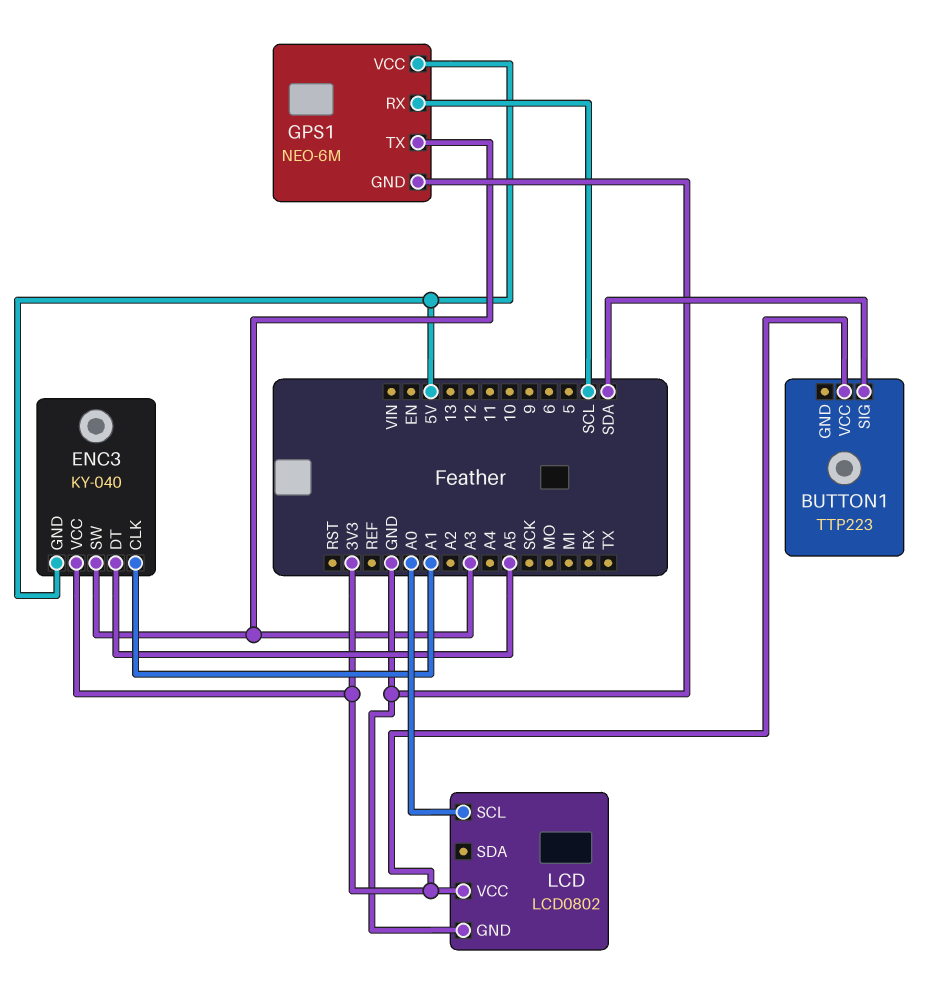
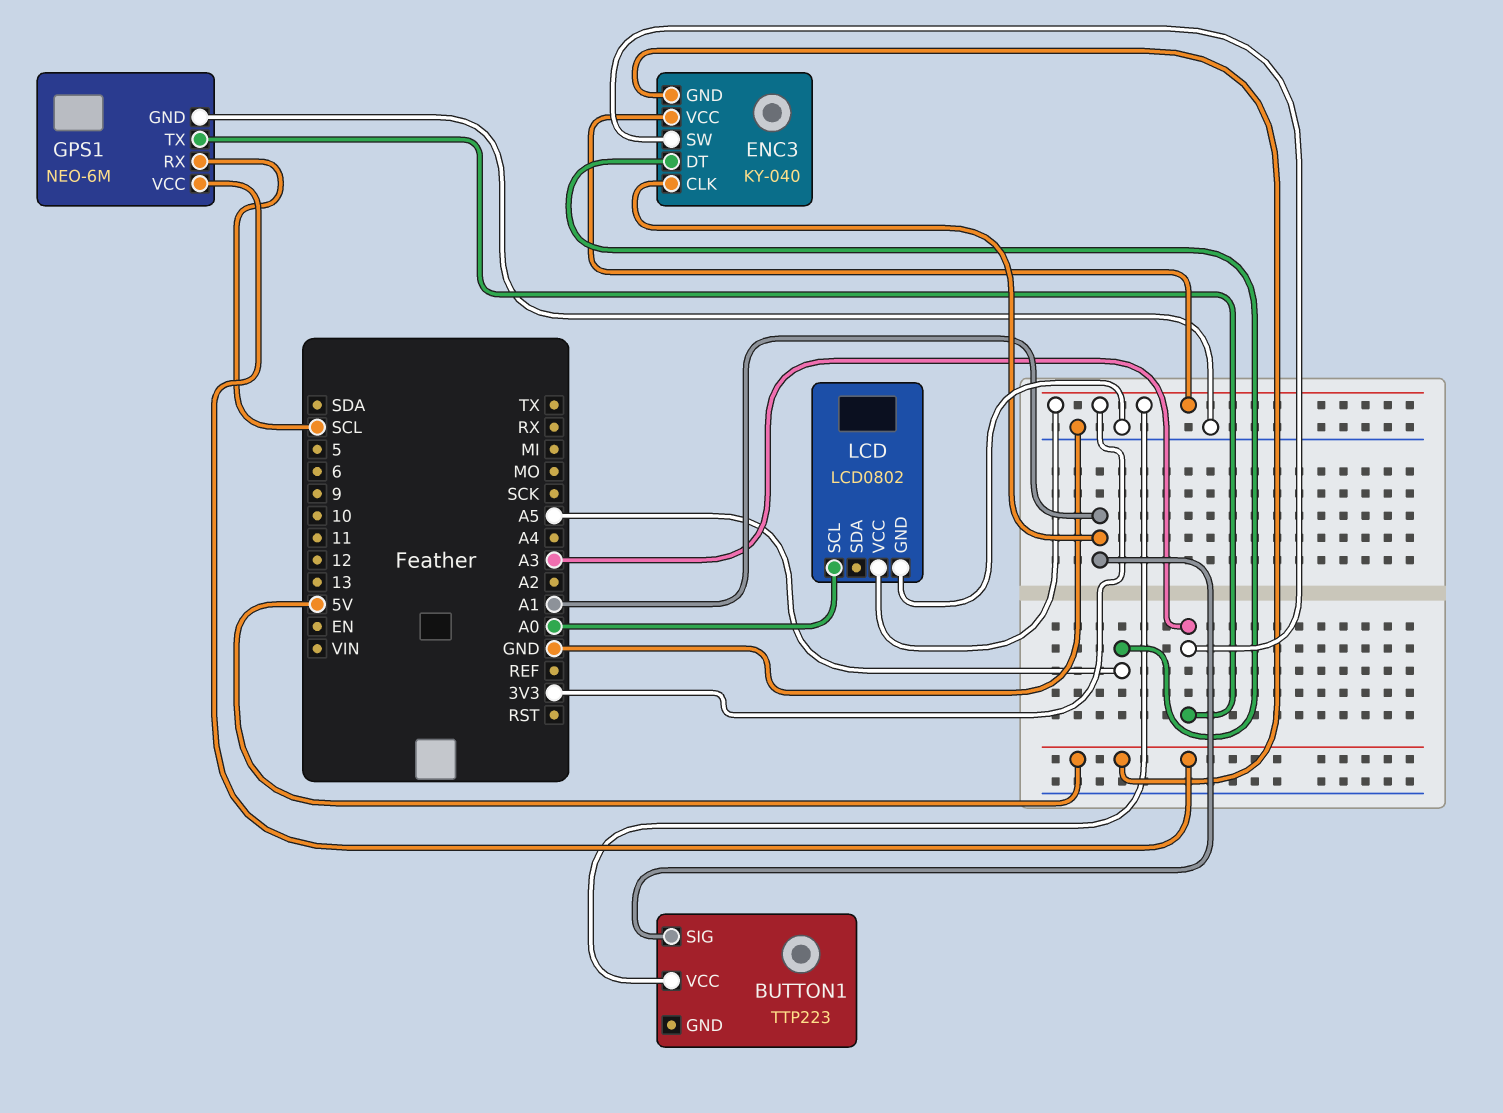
BUTTON1 pin SIG: SDA -> A1

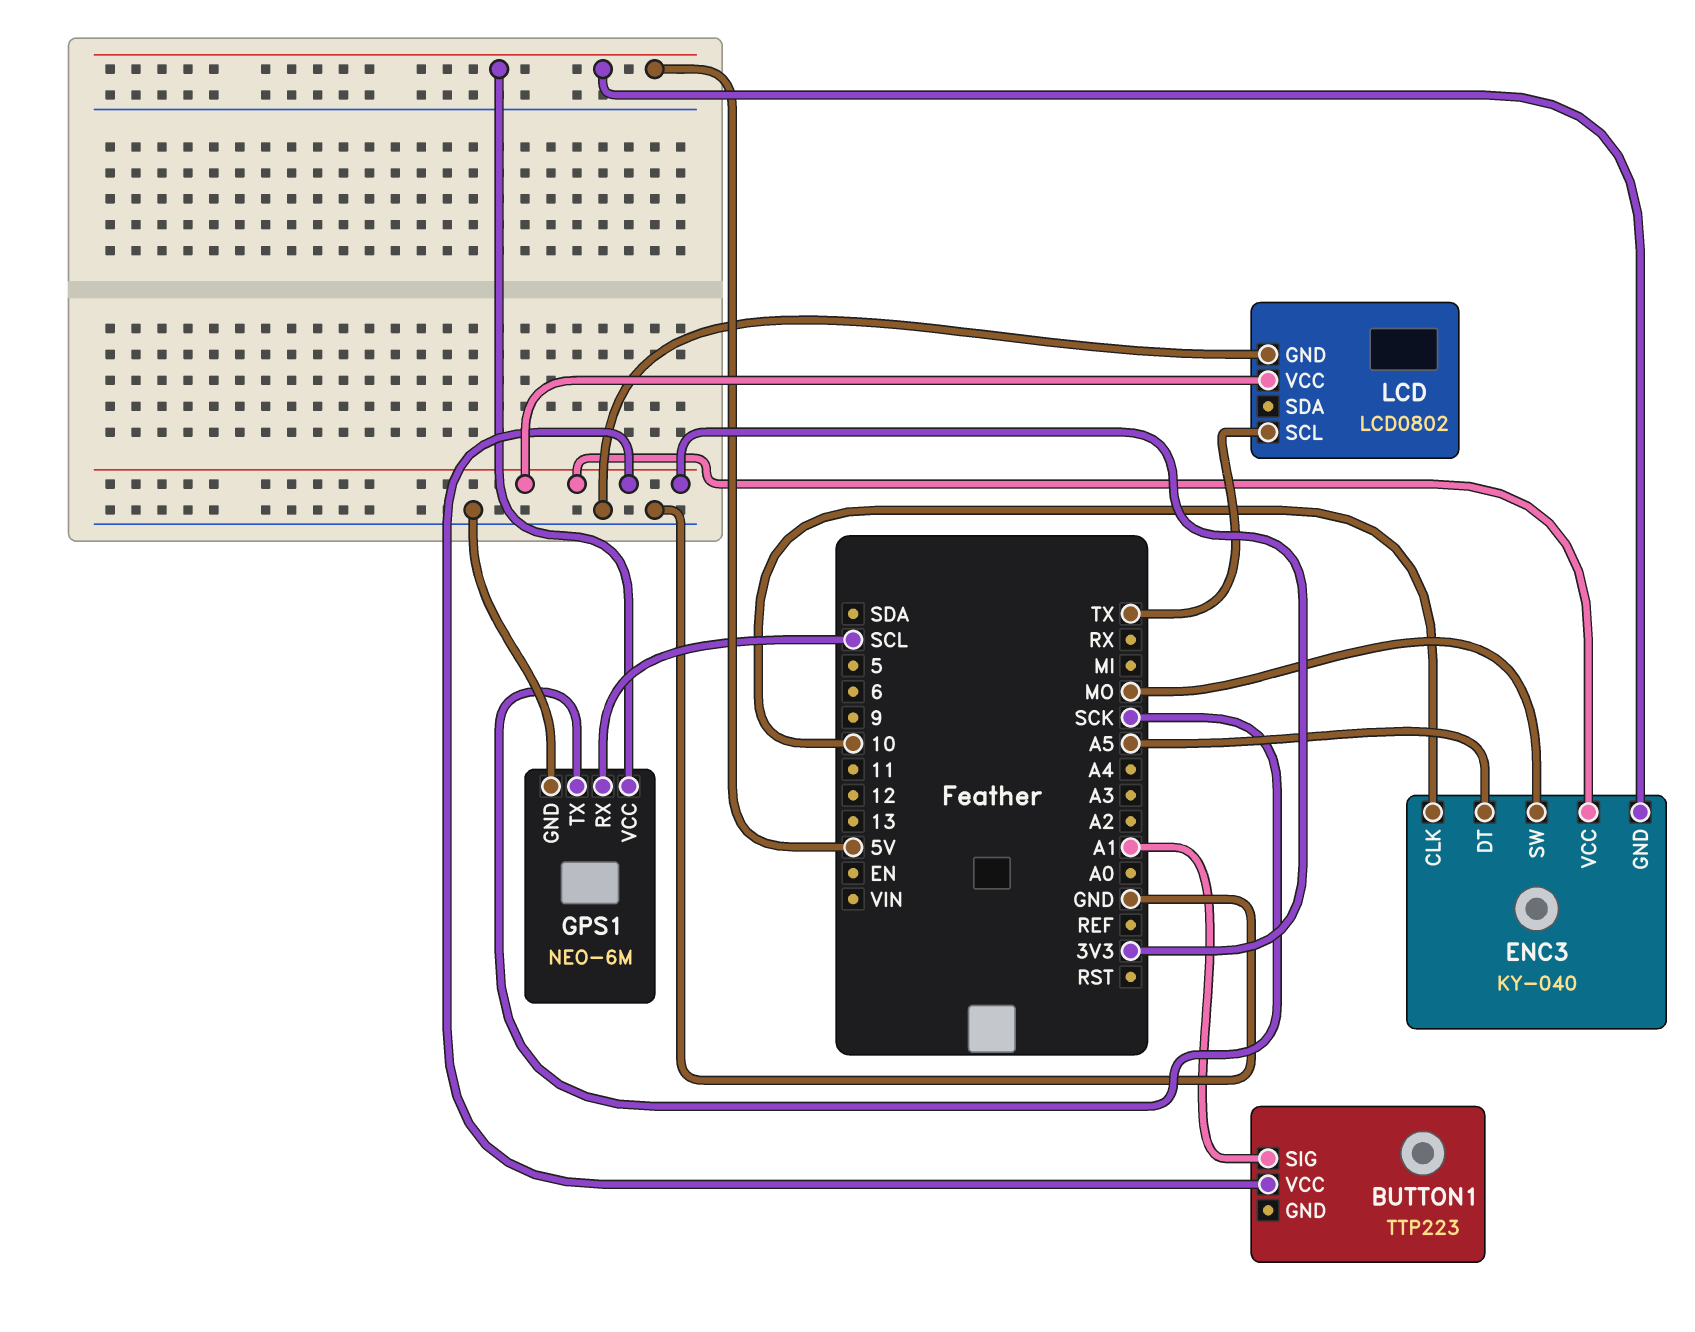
ENC3 pin CLK: A1 -> 10
ENC3 pin SW: A3 -> MO
GPS1 pin TX: A3 -> SCK
LCD pin SCL: A0 -> TX

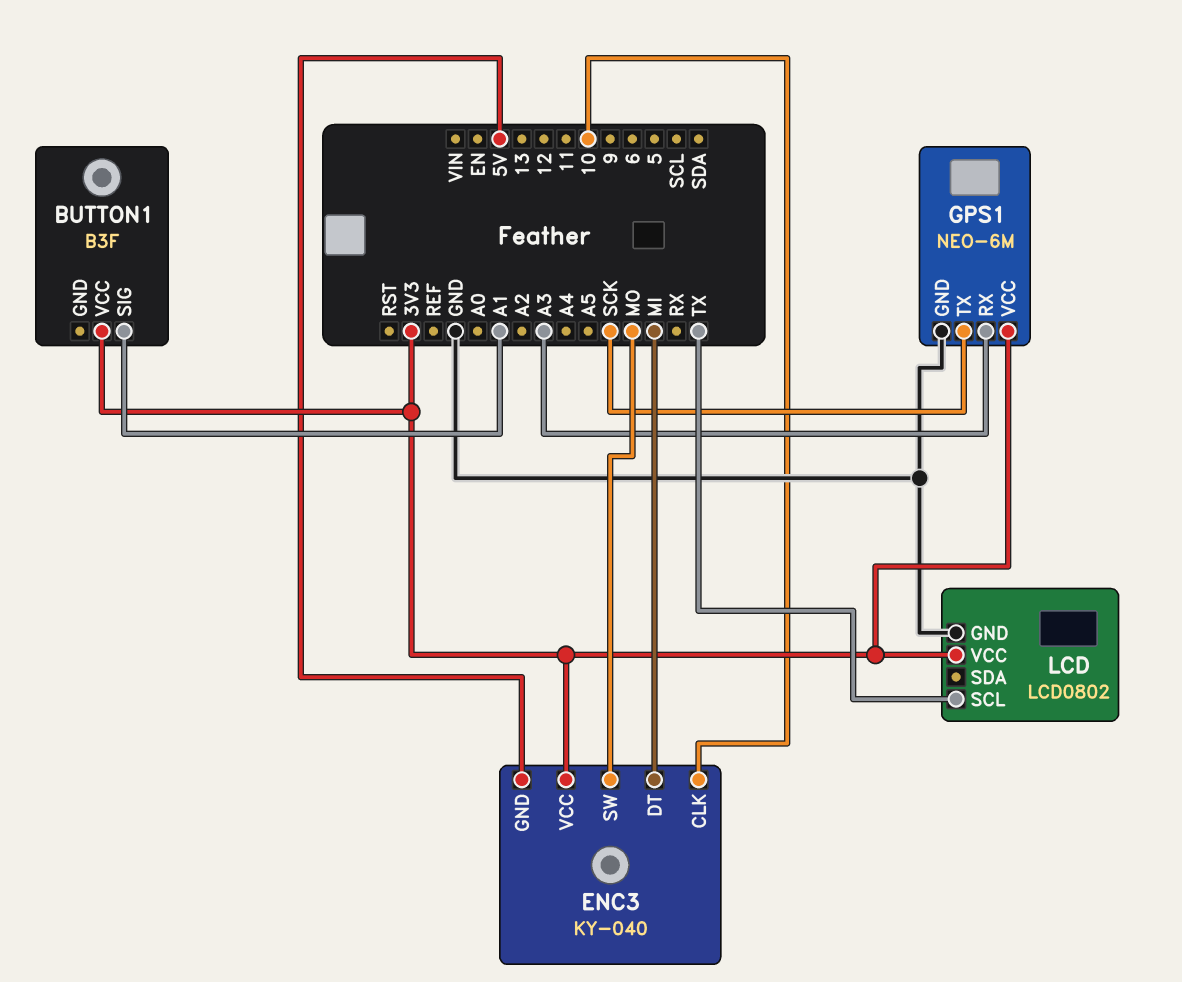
BUTTON1: TTP223 -> B3F
ENC3 pin DT: A5 -> MI
GPS1 pin RX: SCL -> A3
GPS1 pin VCC: 5V -> 3V3

